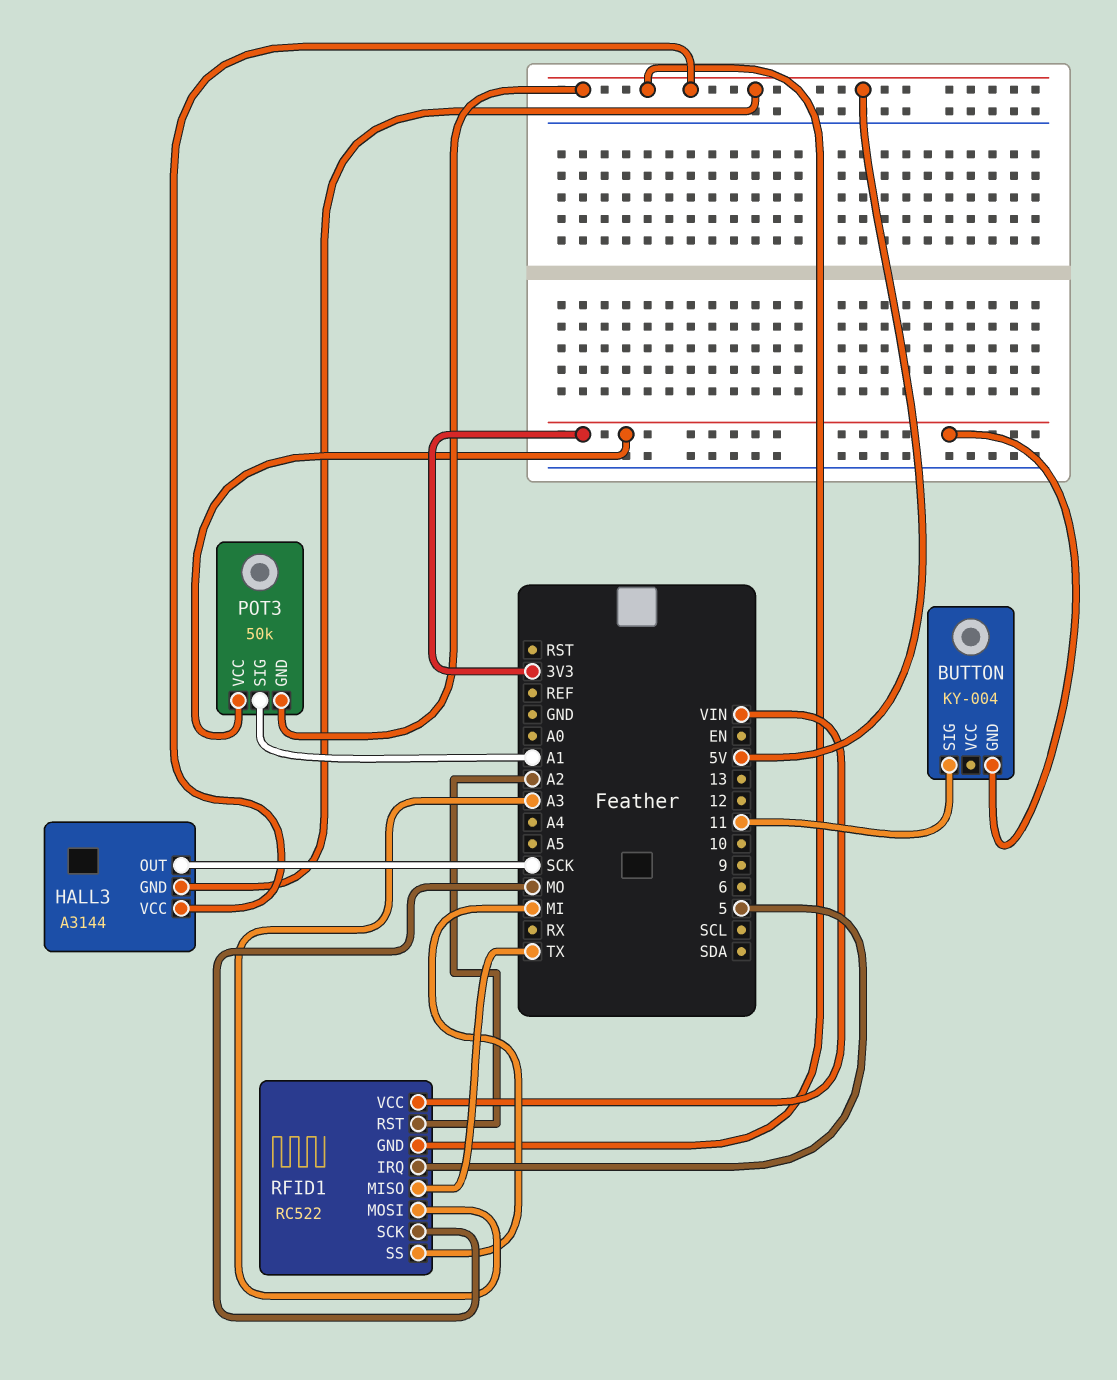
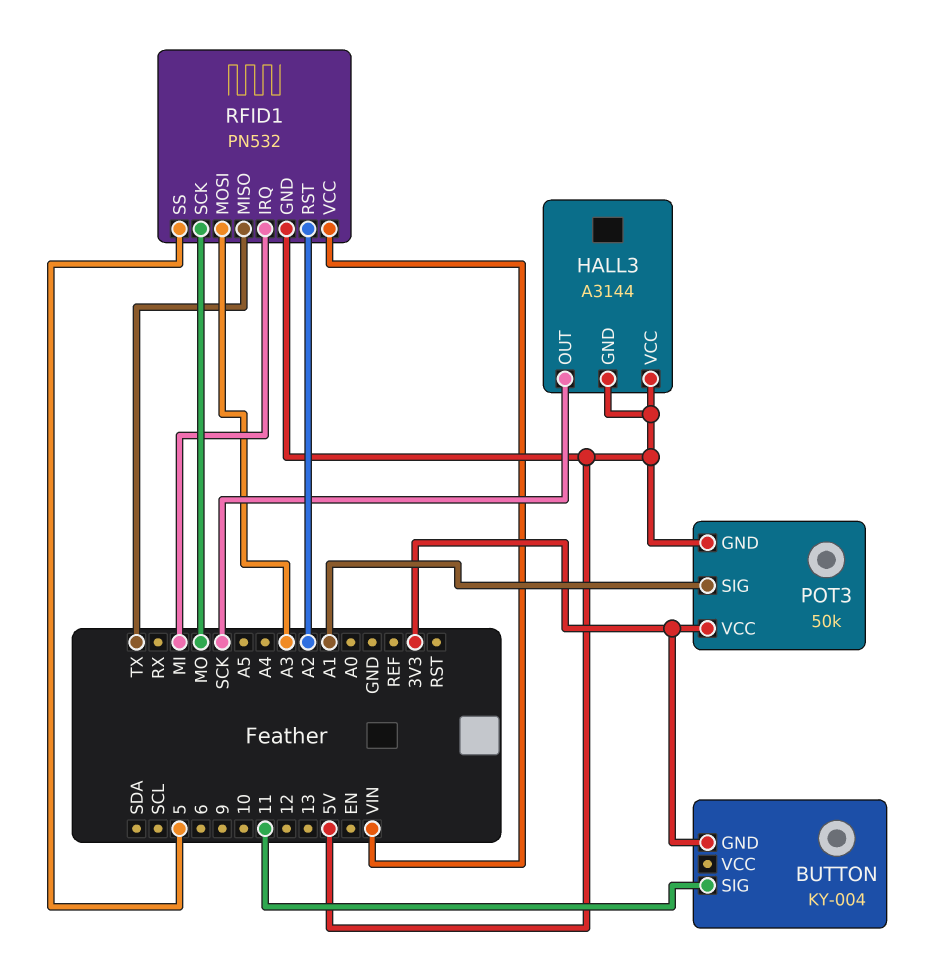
RFID1: RC522 -> PN532
RFID1 pin IRQ: 5 -> MI
RFID1 pin SS: MI -> 5

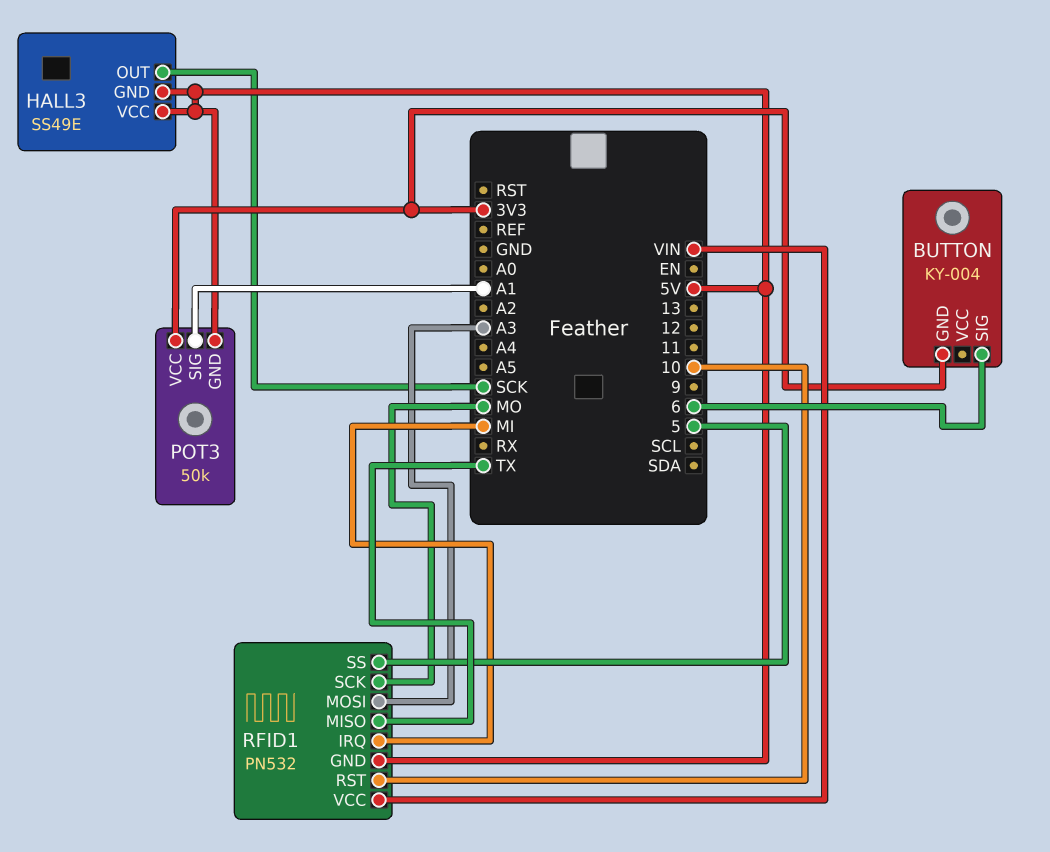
BUTTON pin SIG: 11 -> 6
HALL3: A3144 -> SS49E
RFID1 pin RST: A2 -> 10

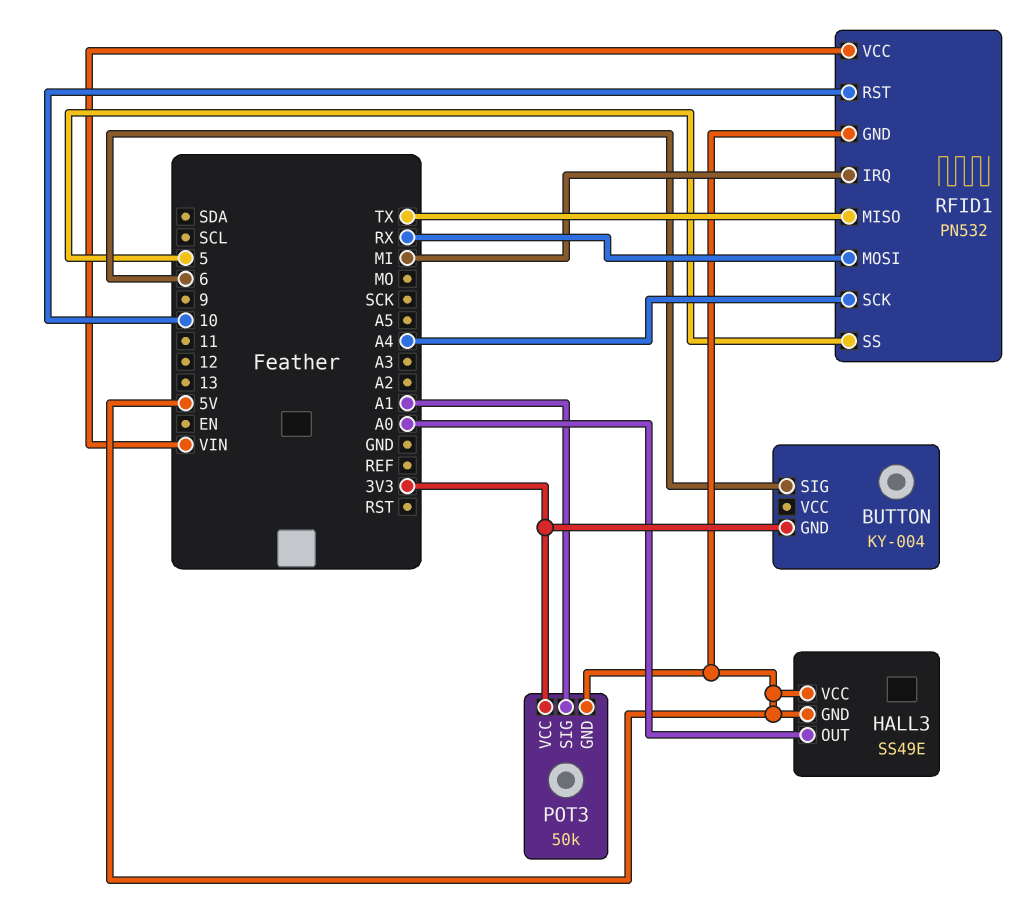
HALL3 pin OUT: SCK -> A0
RFID1 pin MOSI: A3 -> RX
RFID1 pin SCK: MO -> A4

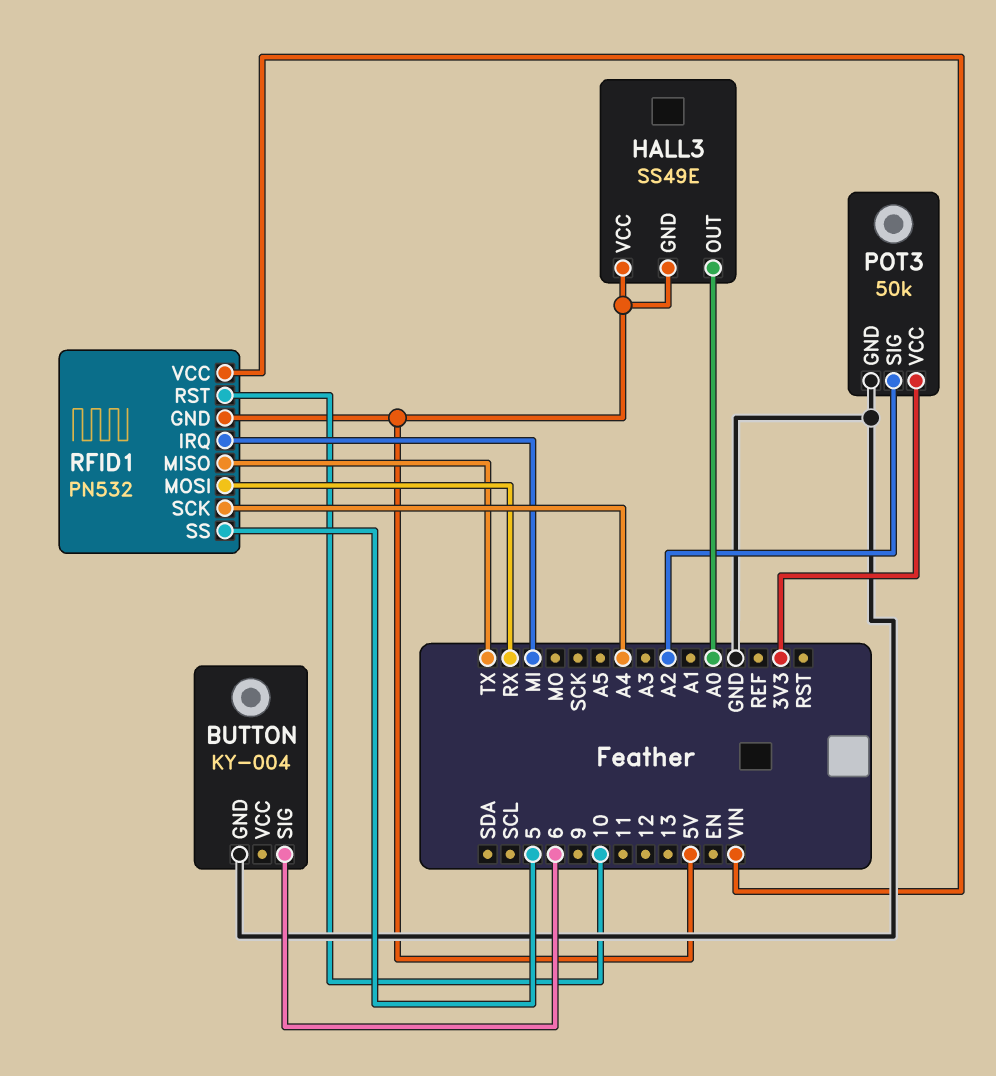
BUTTON pin GND: 3V3 -> GND
POT3 pin GND: 5V -> GND
POT3 pin SIG: A1 -> A2

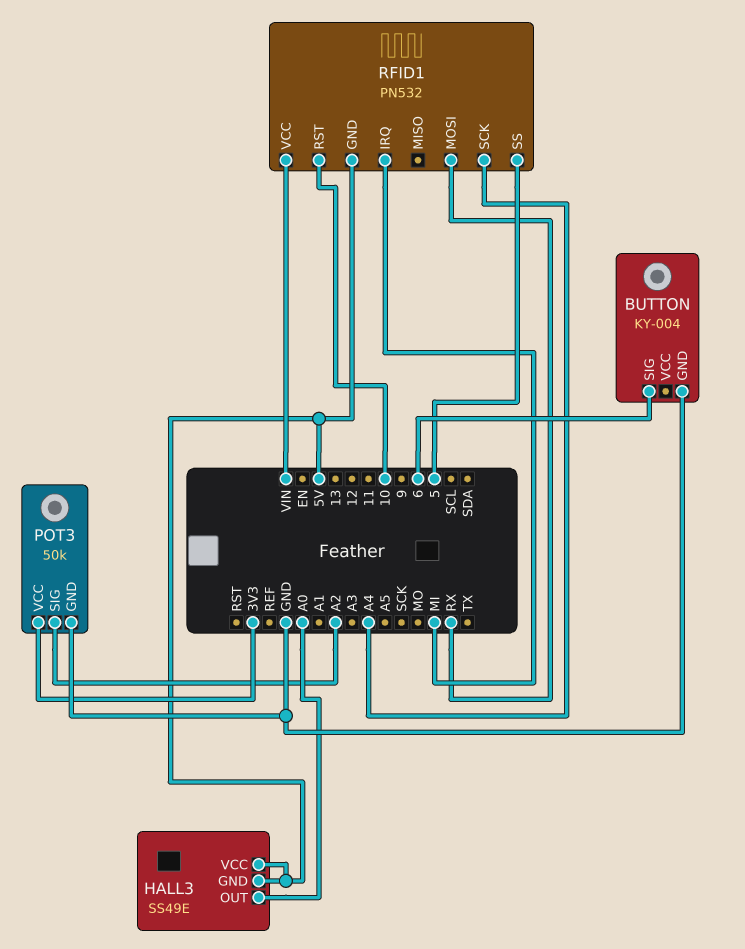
RFID1 pin MISO: TX -> none

